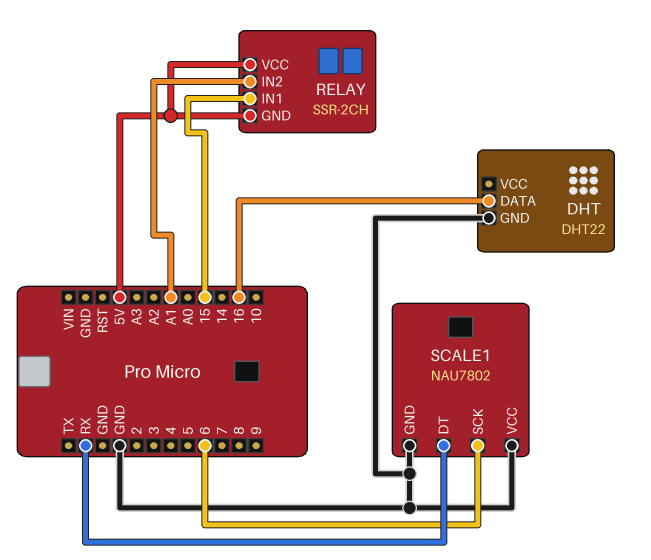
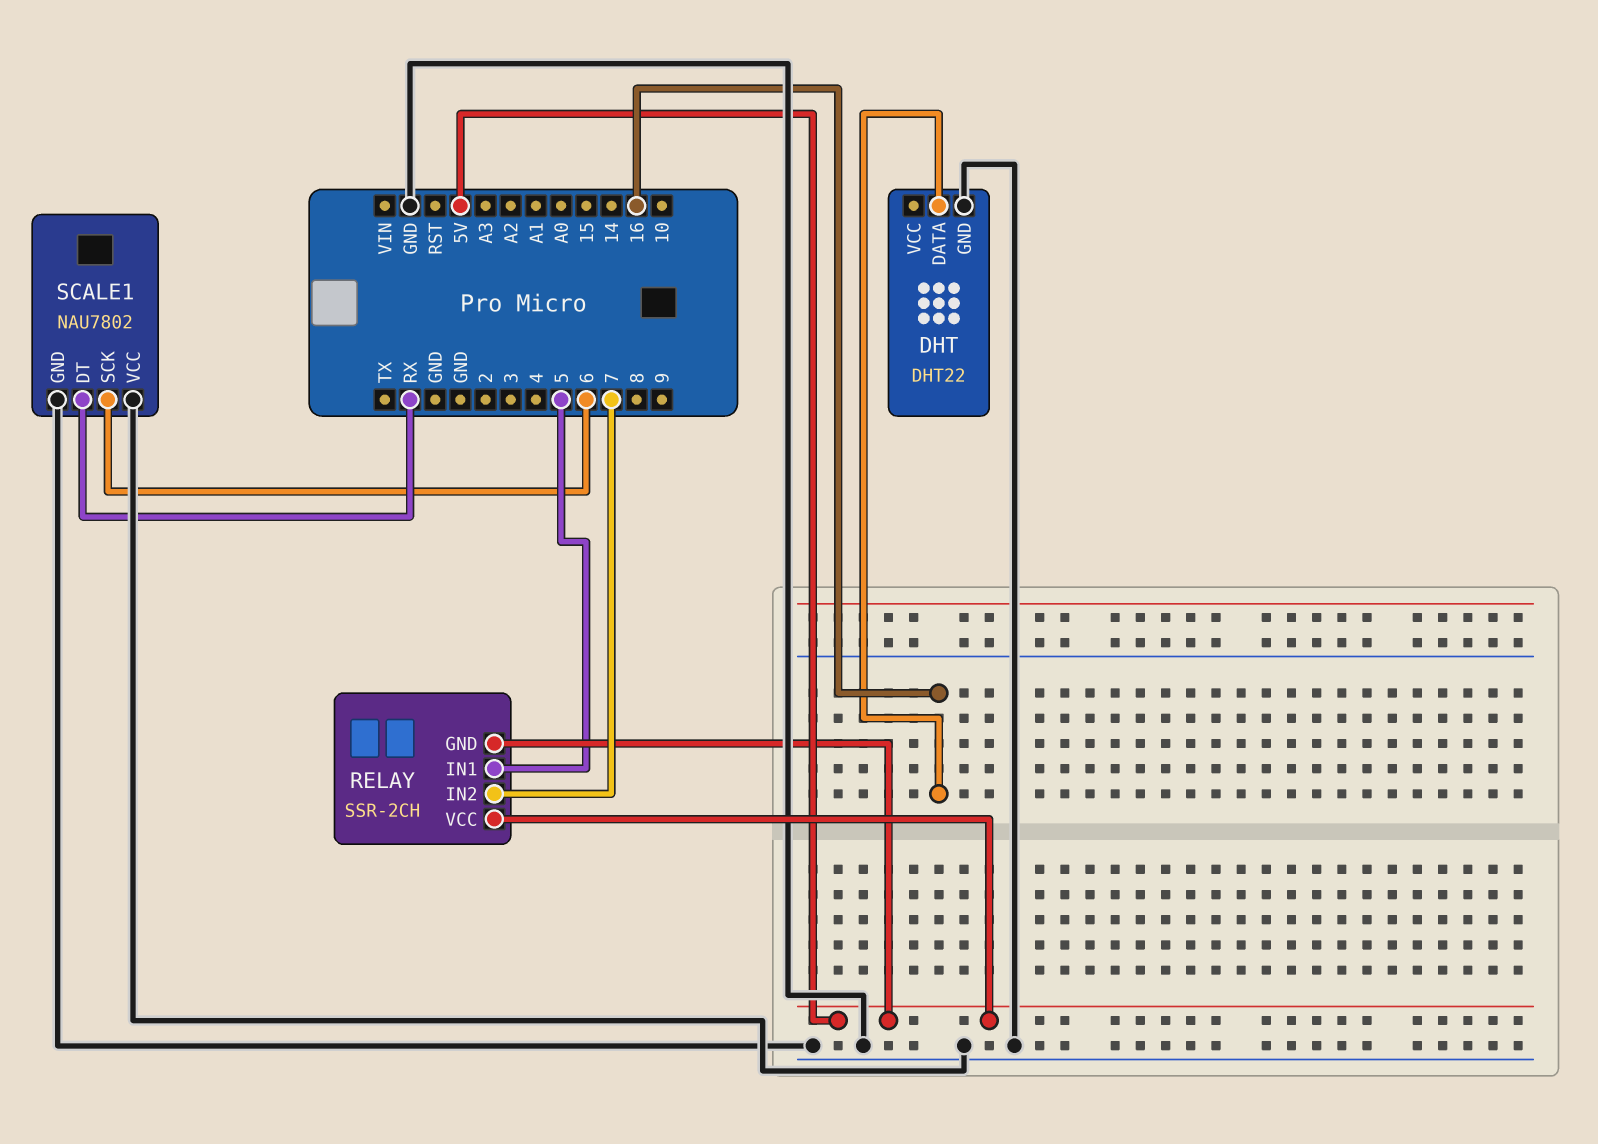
RELAY pin IN1: 15 -> 5
RELAY pin IN2: A1 -> 7

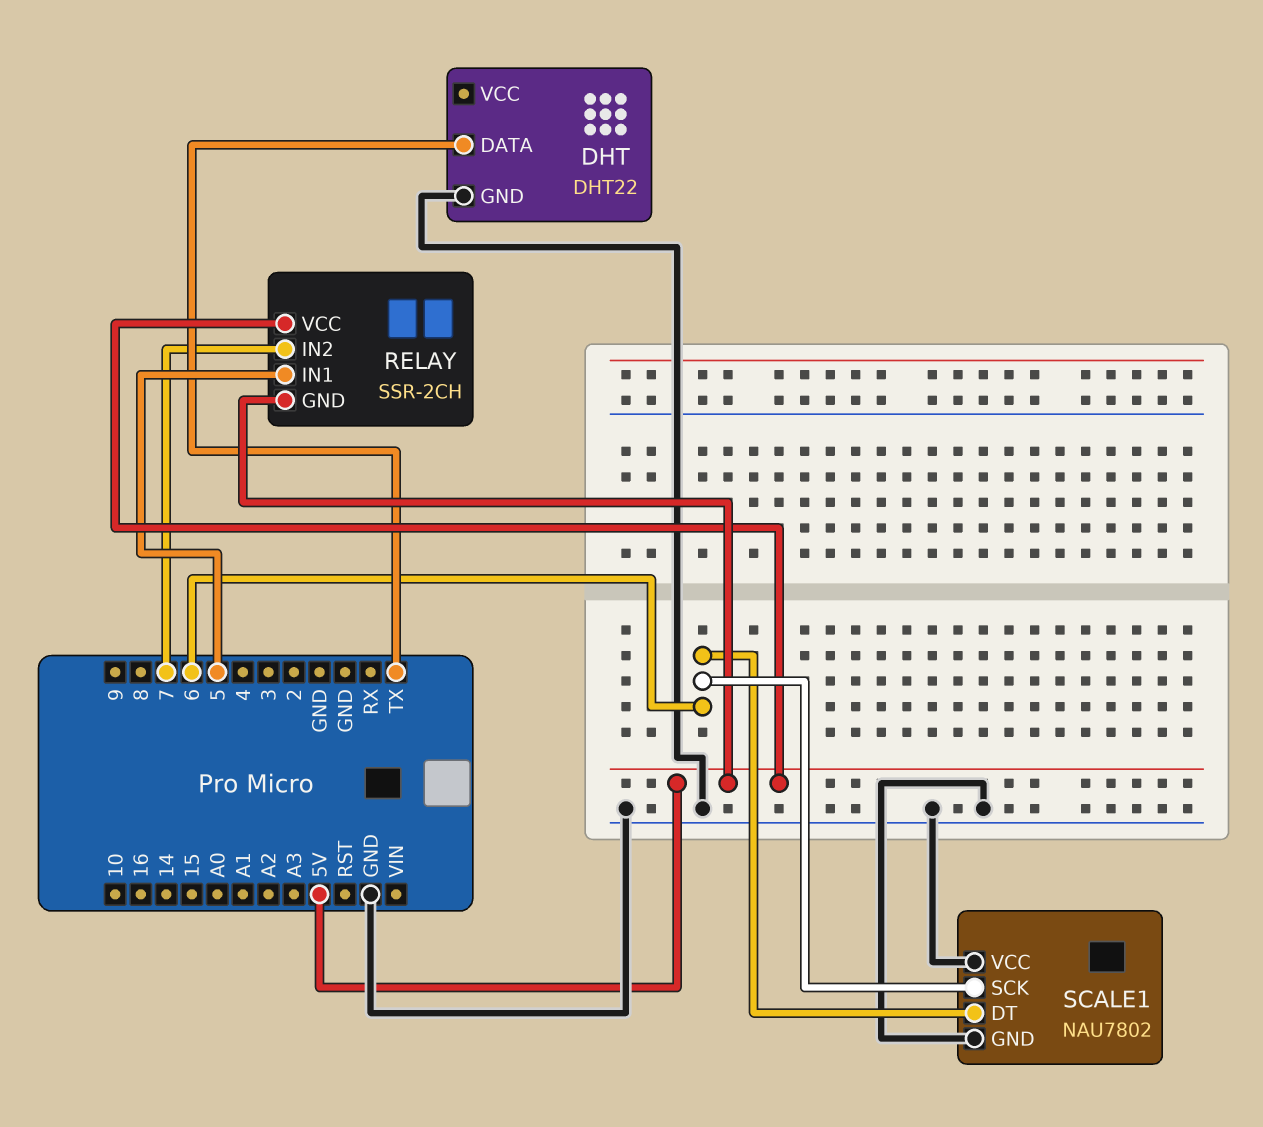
DHT pin DATA: 16 -> TX
SCALE1 pin DT: RX -> 6

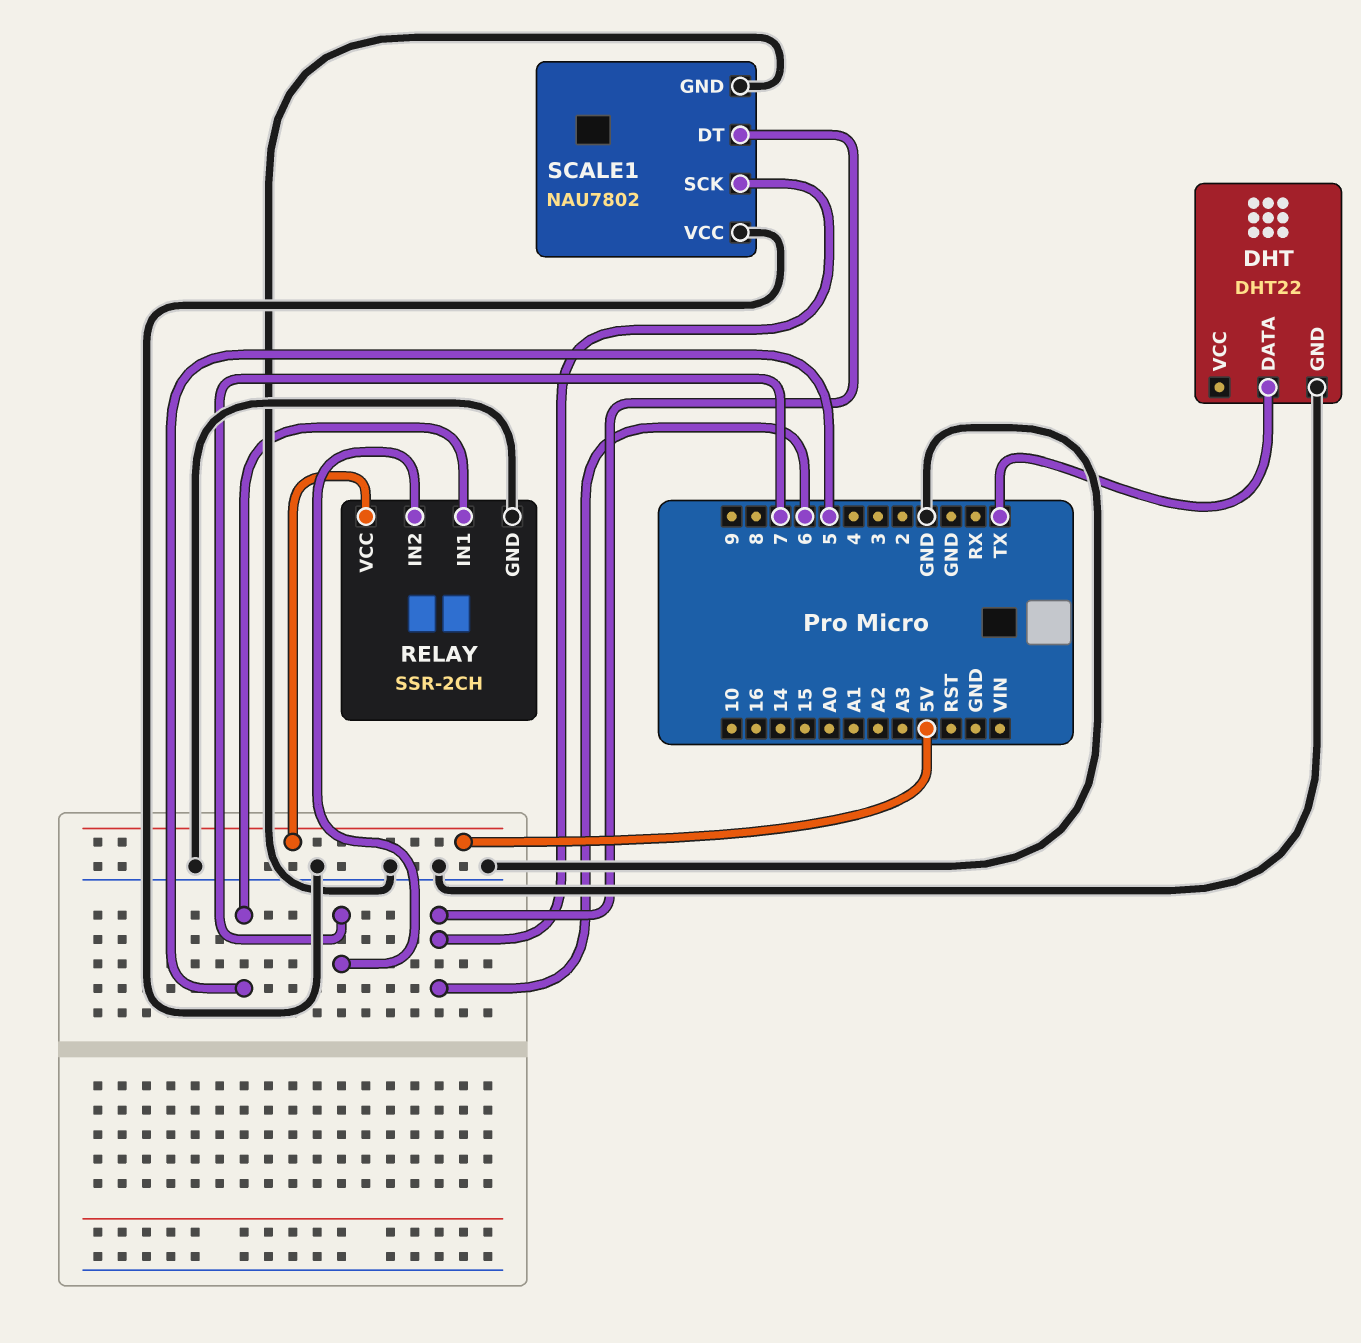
RELAY pin GND: 5V -> GND

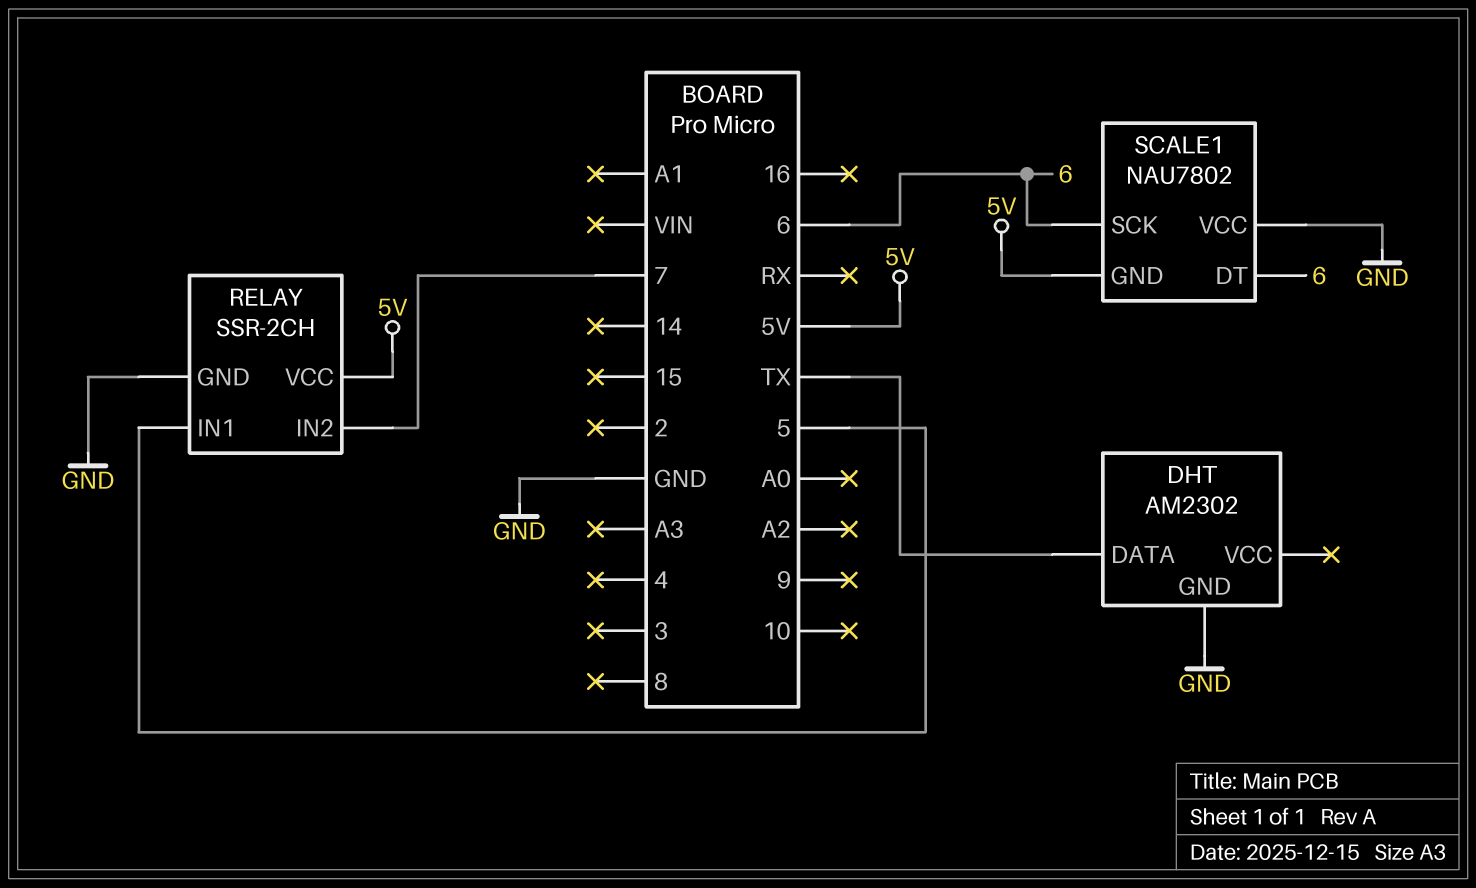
DHT: DHT22 -> AM2302
SCALE1 pin GND: GND -> 5V

